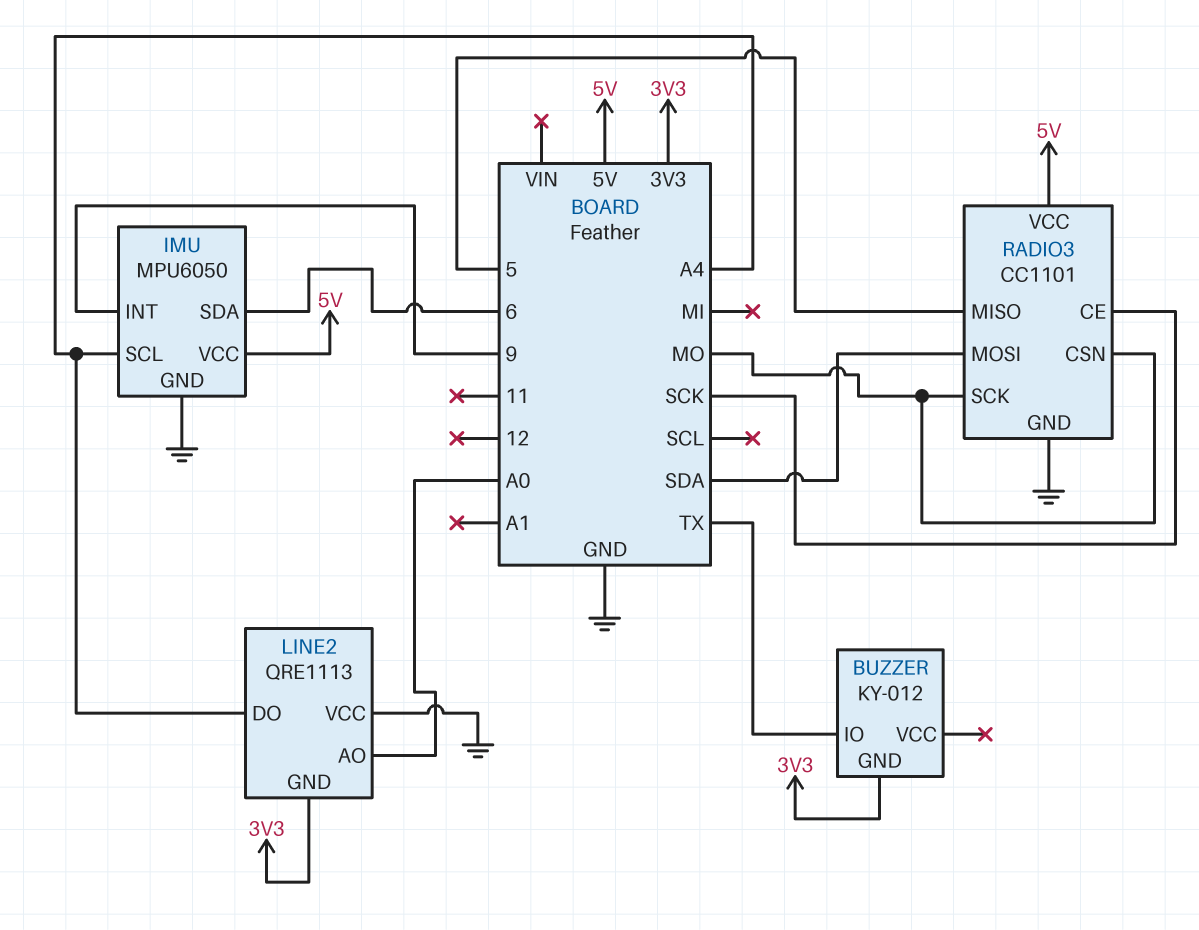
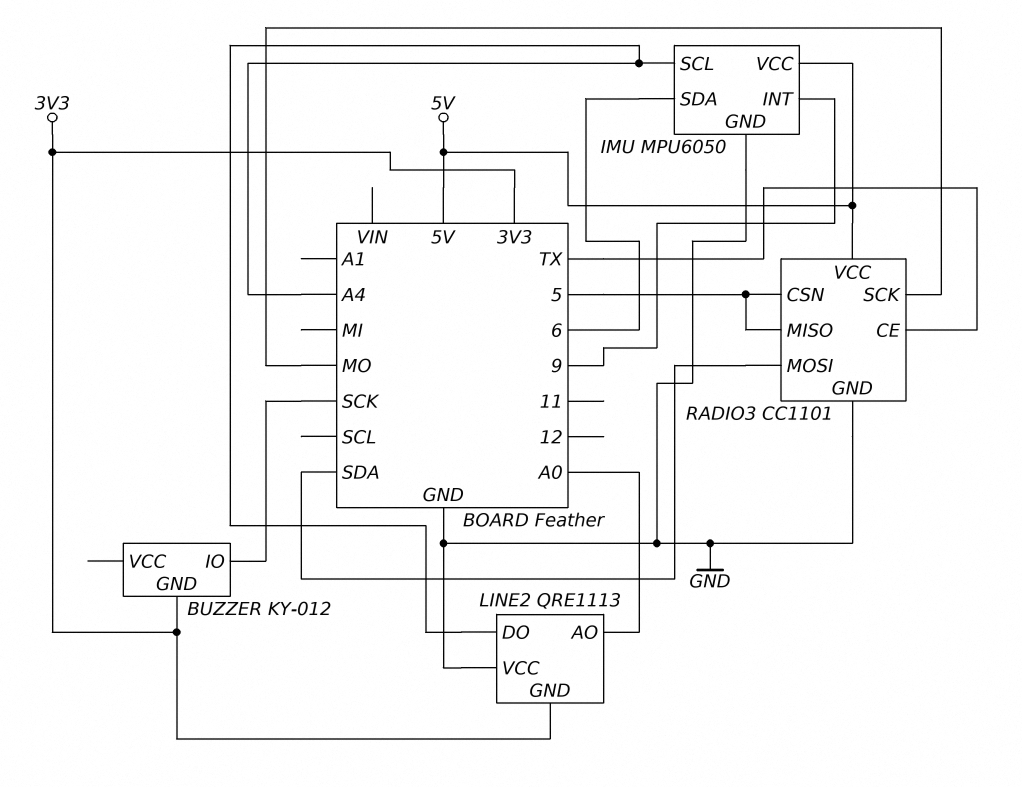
BUZZER pin IO: TX -> SCK
RADIO3 pin CE: SCK -> TX
RADIO3 pin CSN: MO -> 5

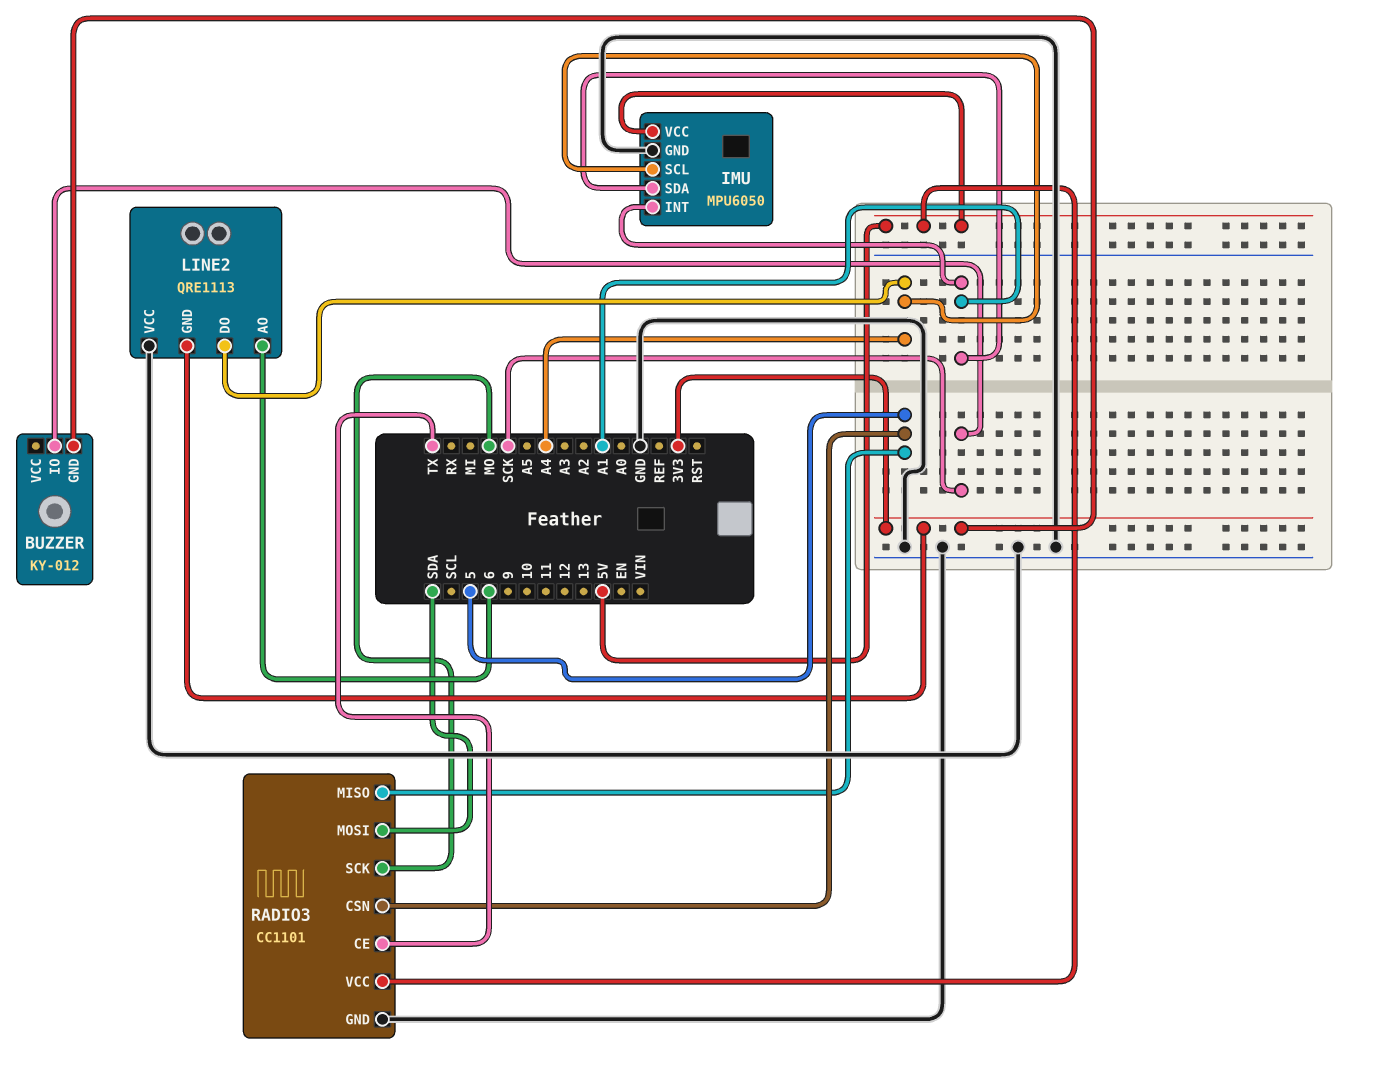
IMU pin INT: 9 -> A1
IMU pin SDA: 6 -> A1
LINE2 pin AO: A0 -> 6

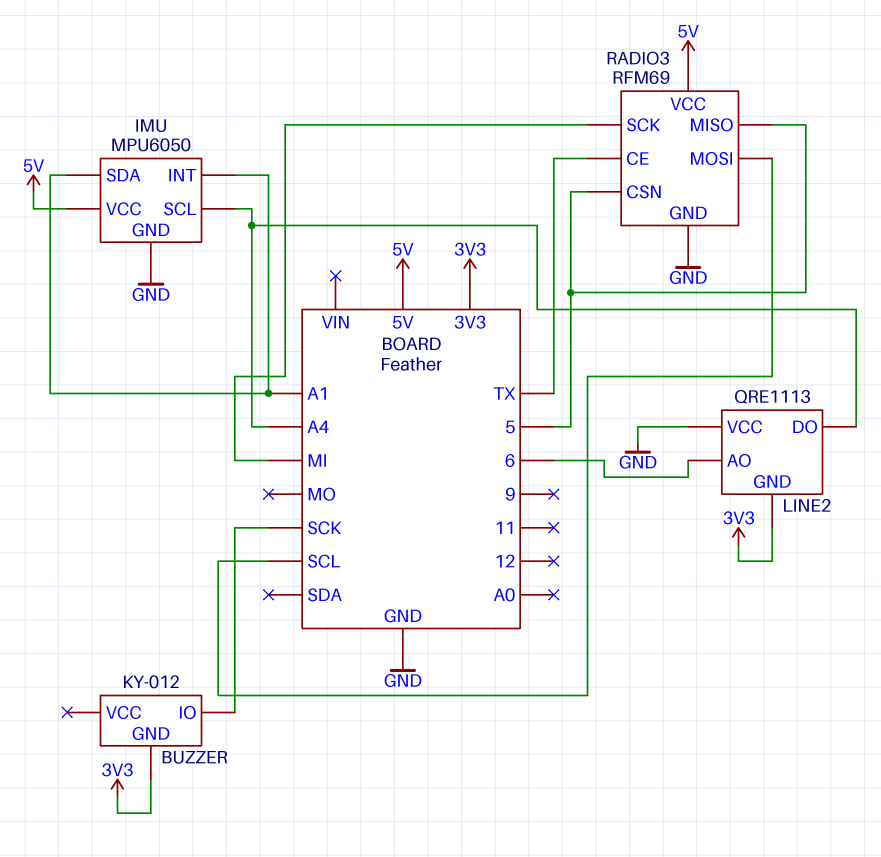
RADIO3: CC1101 -> RFM69
RADIO3 pin MOSI: SDA -> SCL
RADIO3 pin SCK: MO -> MI

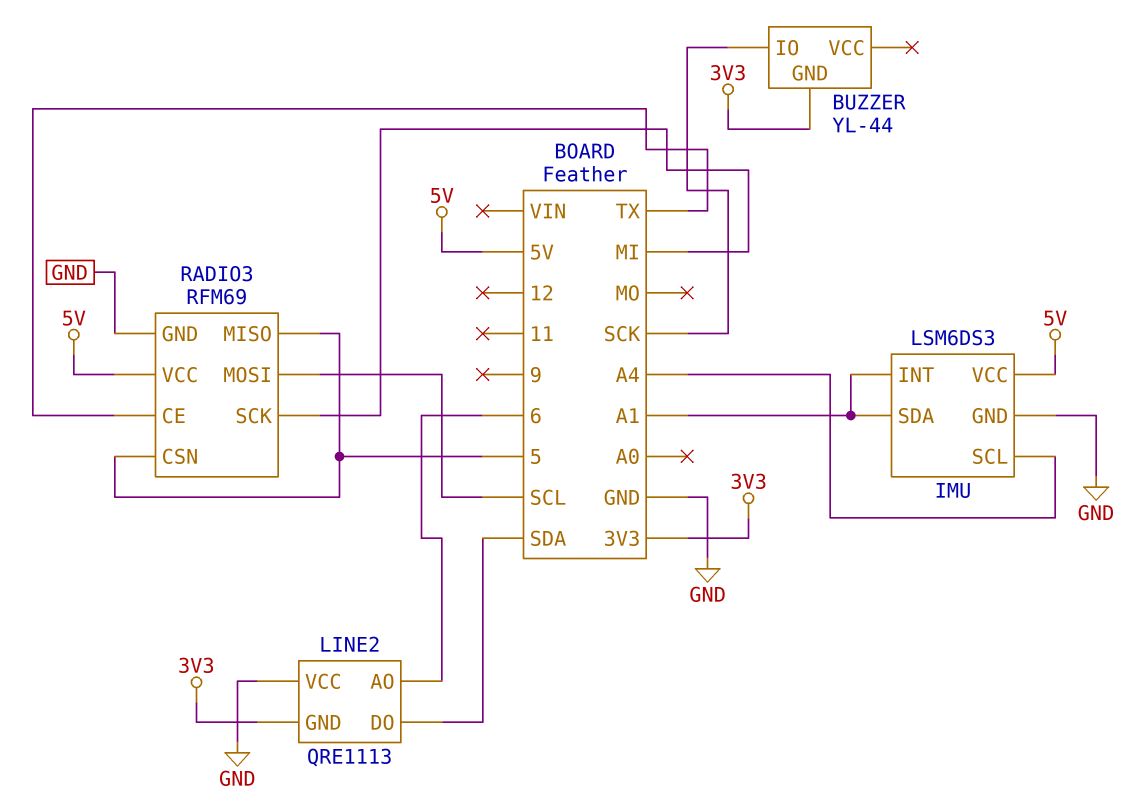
BUZZER: KY-012 -> YL-44
IMU: MPU6050 -> LSM6DS3
LINE2 pin DO: A4 -> SDA

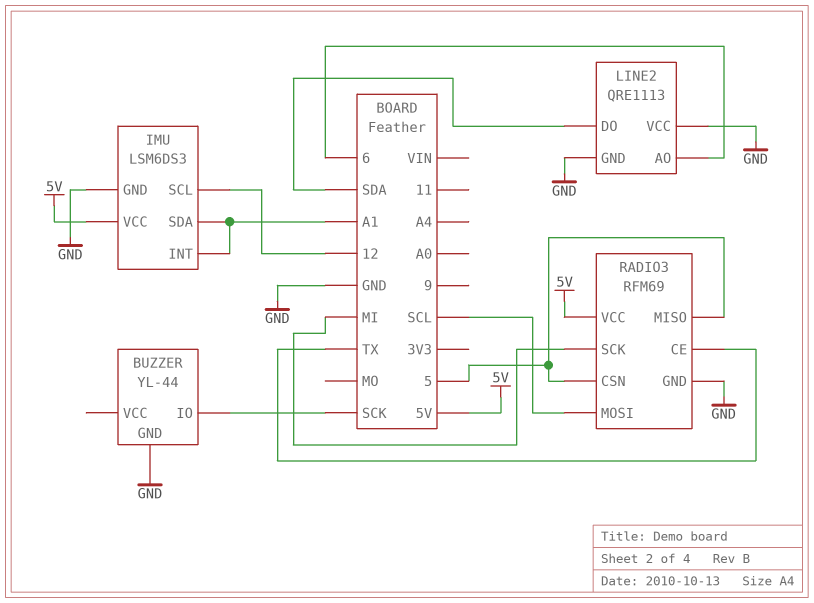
BUZZER pin GND: 3V3 -> GND
IMU pin SCL: A4 -> 12
LINE2 pin GND: 3V3 -> GND

